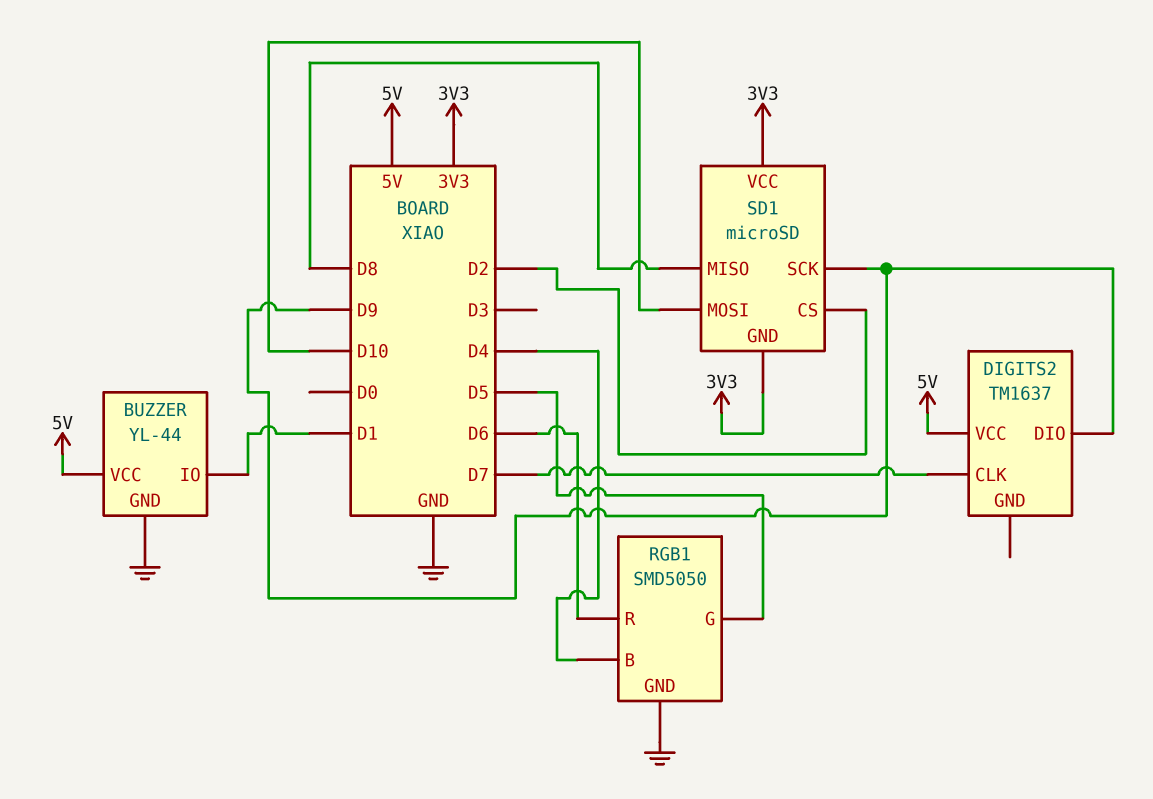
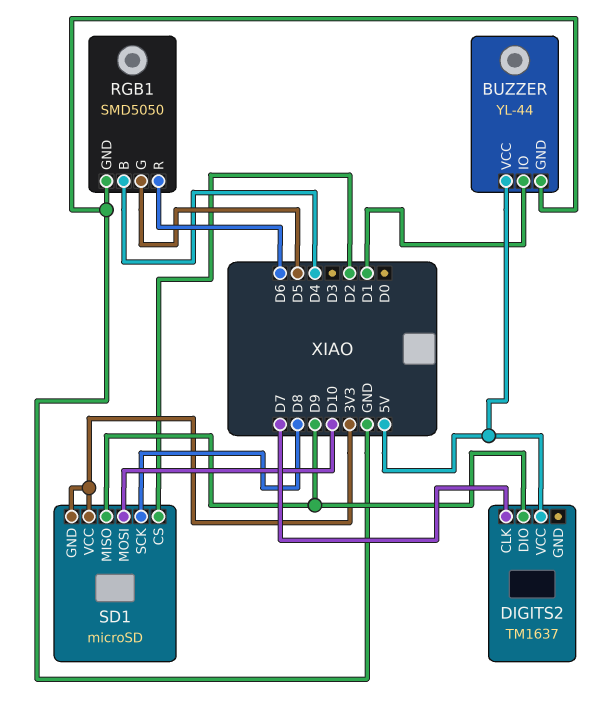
SD1 pin MISO: D8 -> D9
SD1 pin SCK: D9 -> D8

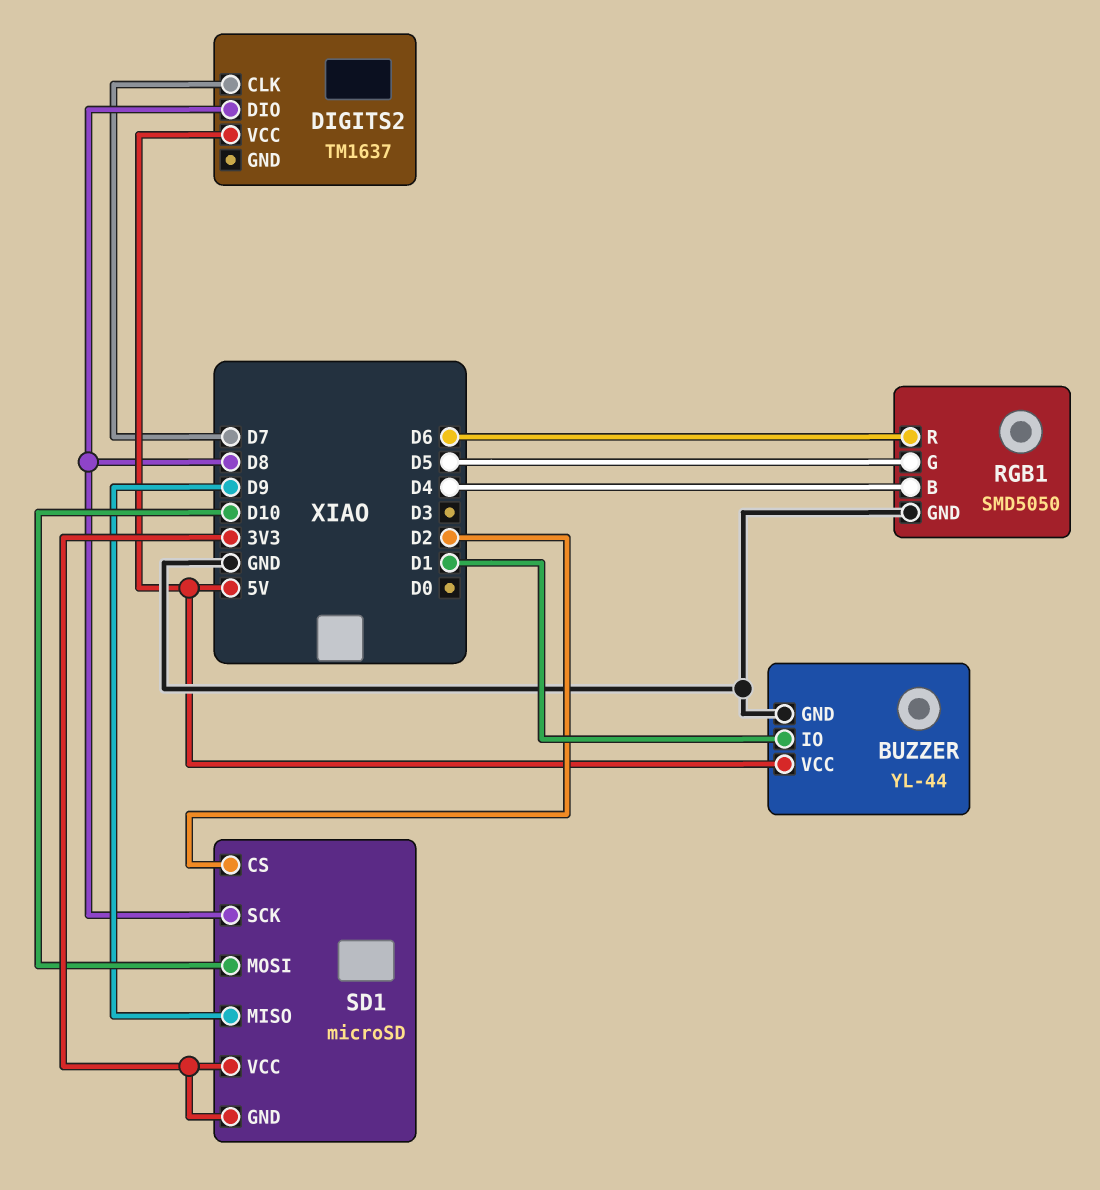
DIGITS2 pin DIO: D9 -> D8

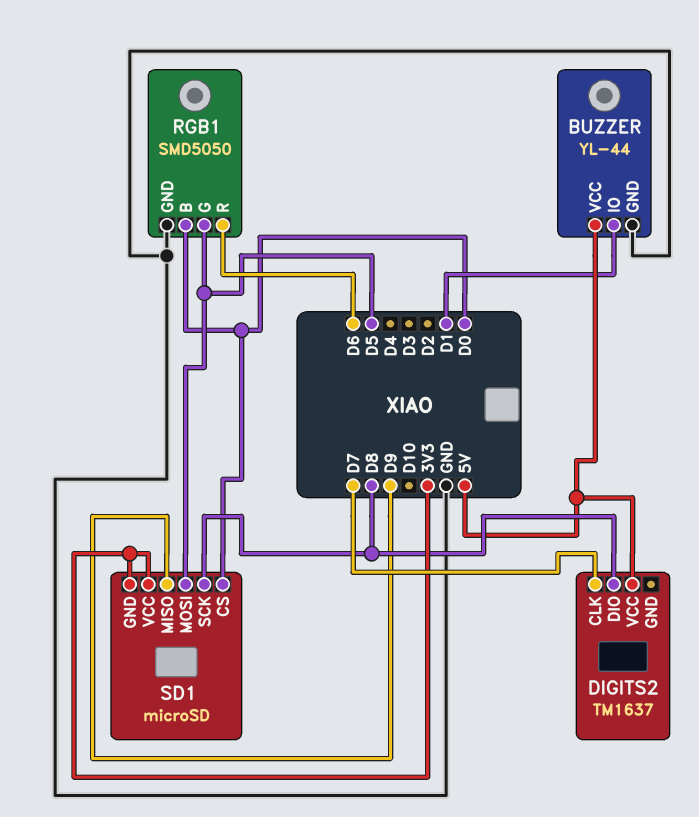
RGB1 pin B: D4 -> D0
SD1 pin CS: D2 -> D0
SD1 pin MOSI: D10 -> D5

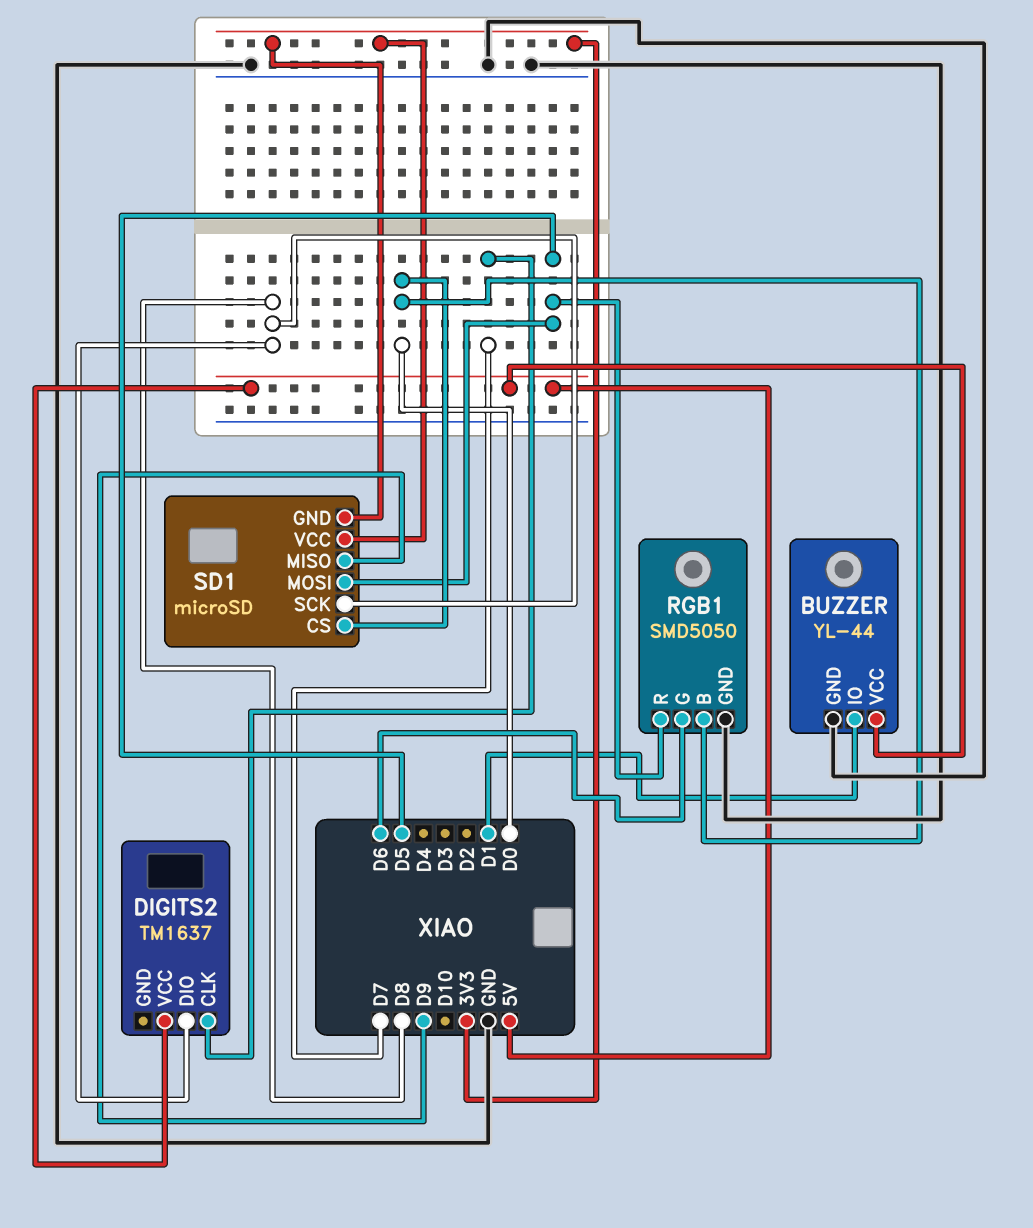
RGB1 pin G: D5 -> D6
RGB1 pin R: D6 -> D5

